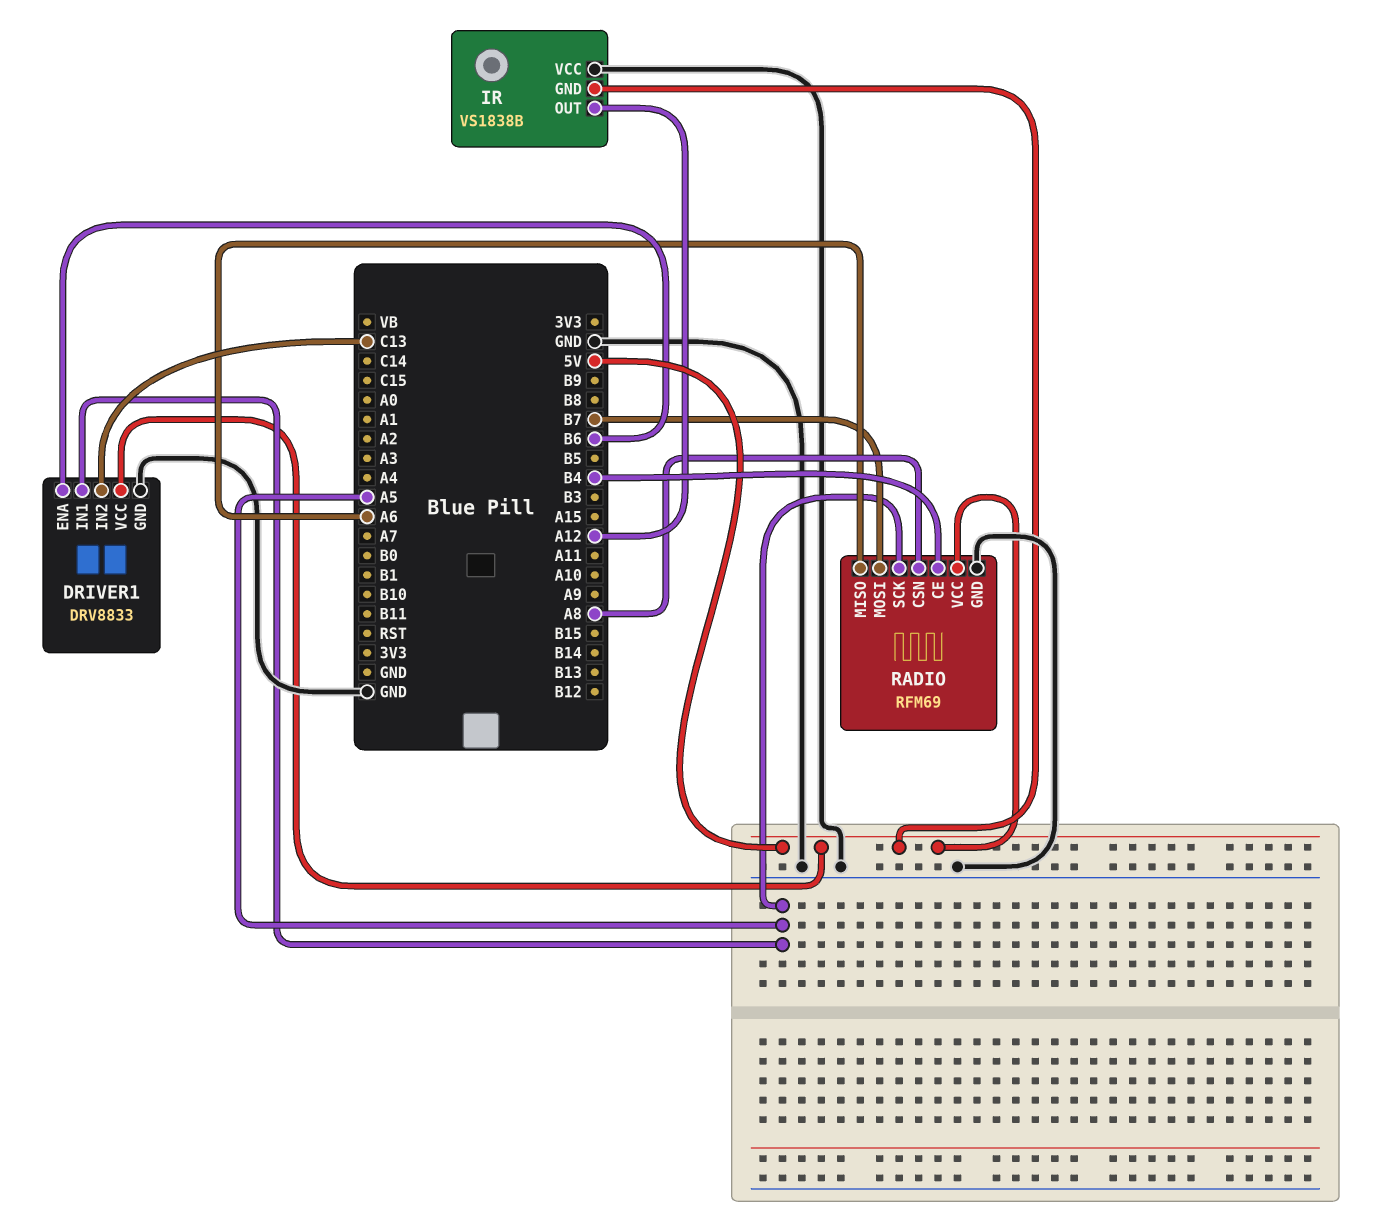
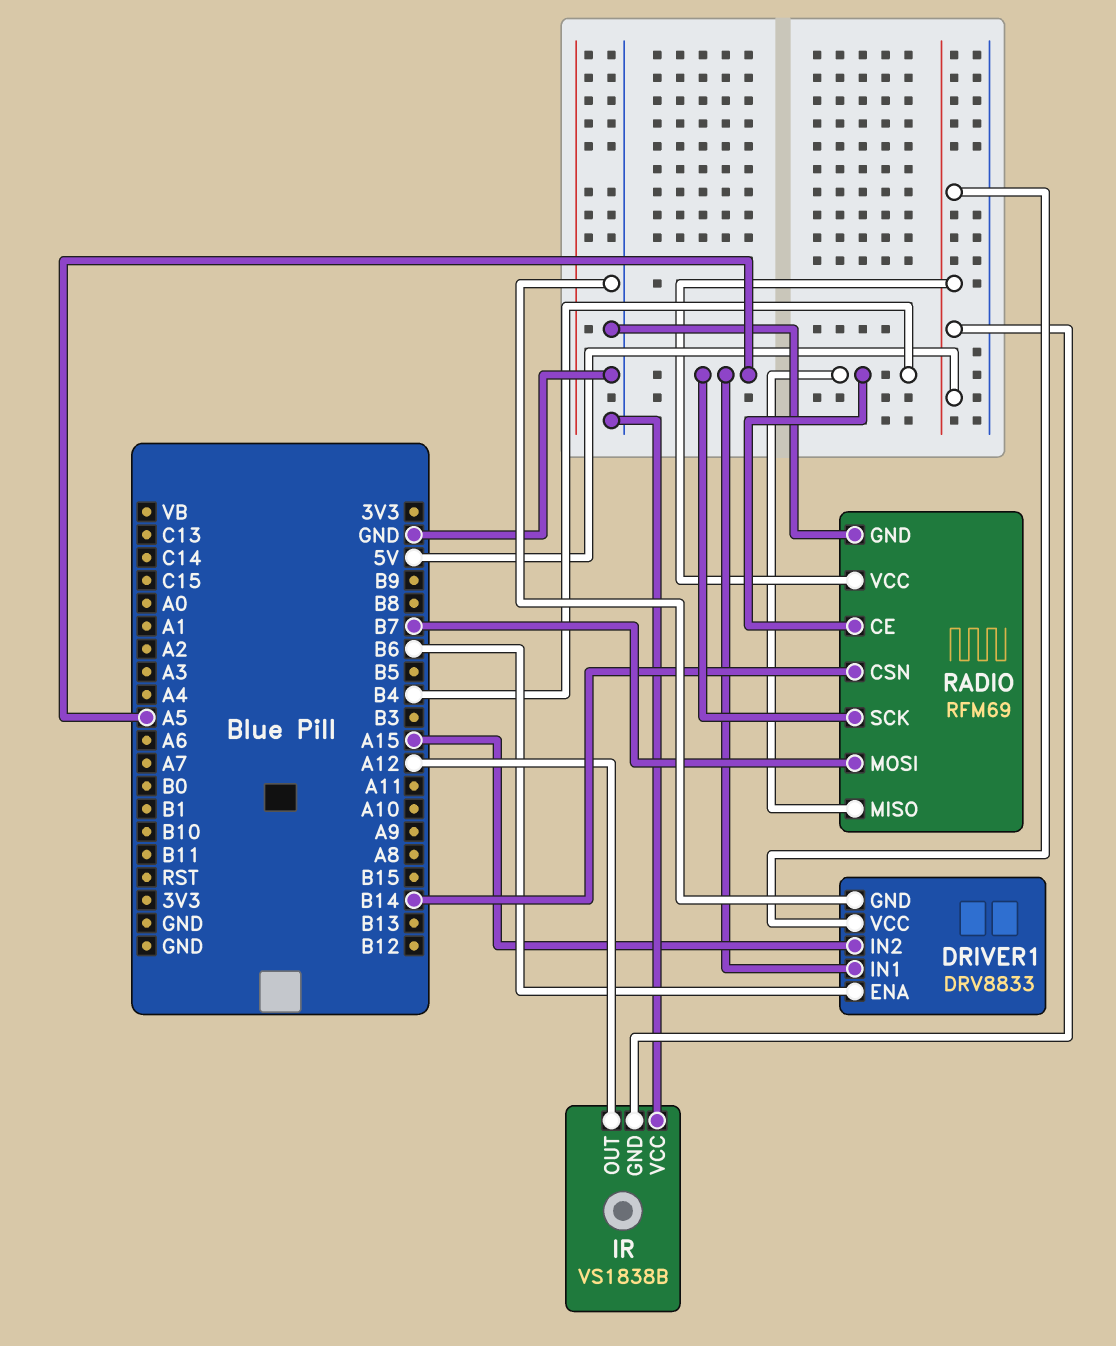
DRIVER1 pin IN2: C13 -> A15
RADIO pin CSN: A8 -> B14
RADIO pin MISO: A6 -> B4

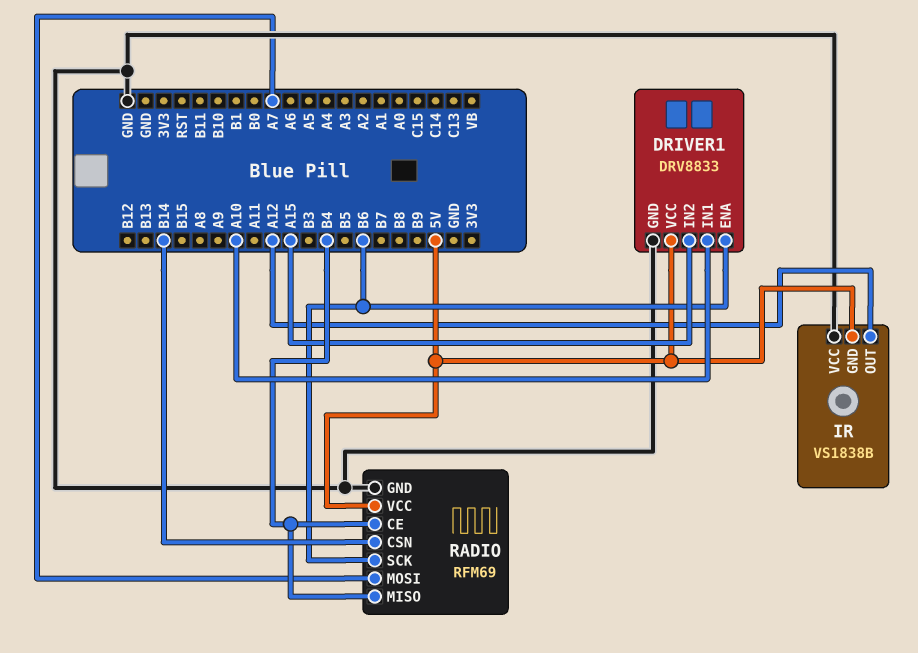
DRIVER1 pin IN1: A5 -> A10
RADIO pin MOSI: B7 -> A7
RADIO pin SCK: A5 -> B6

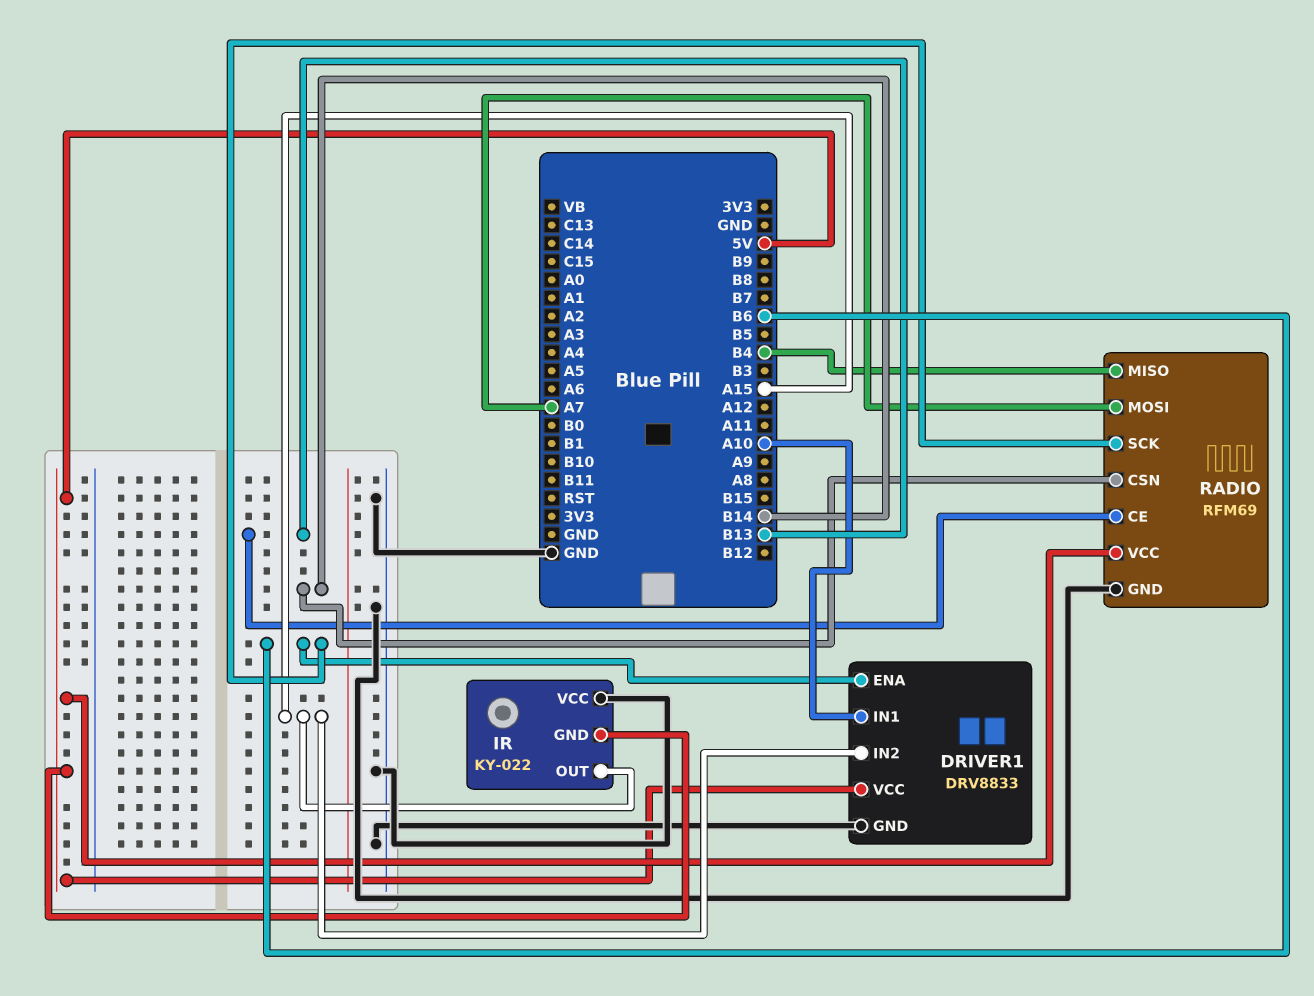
IR: VS1838B -> KY-022
IR pin OUT: A12 -> A15
RADIO pin CE: B4 -> B13

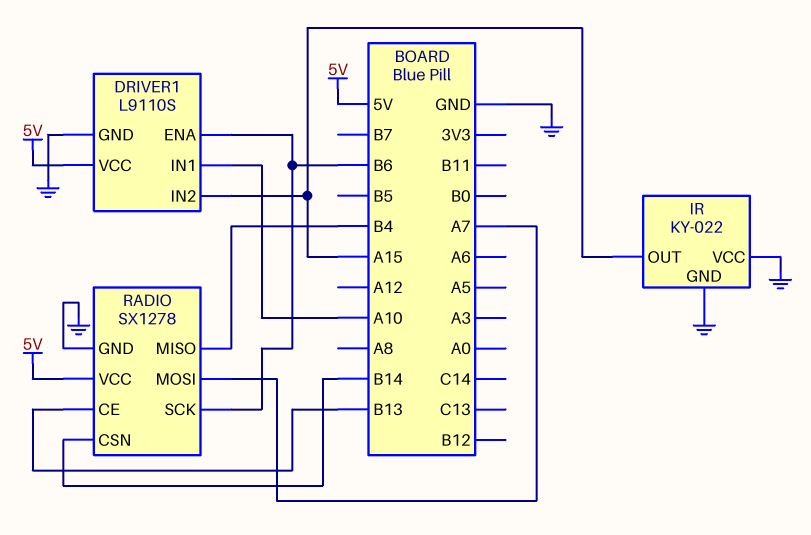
DRIVER1: DRV8833 -> L9110S
IR pin GND: 5V -> GND
RADIO: RFM69 -> SX1278

